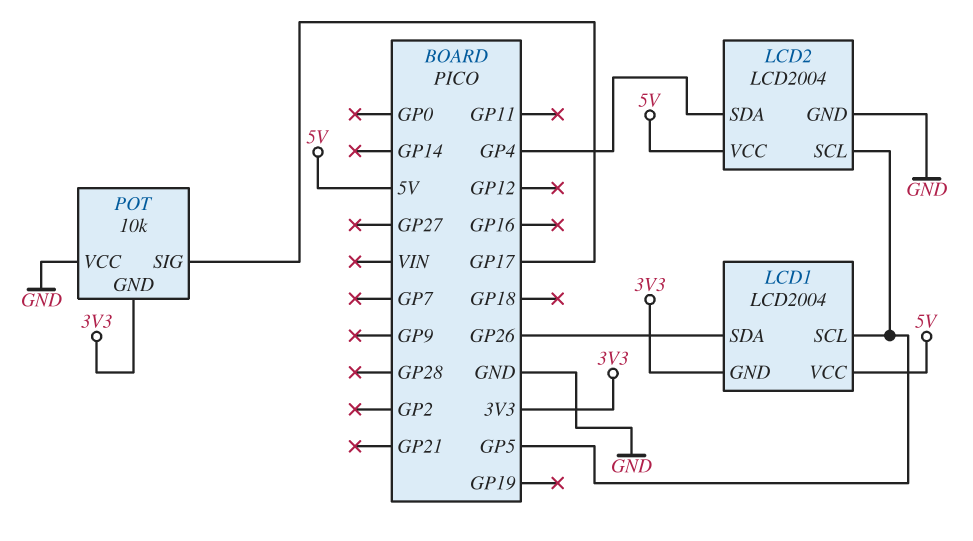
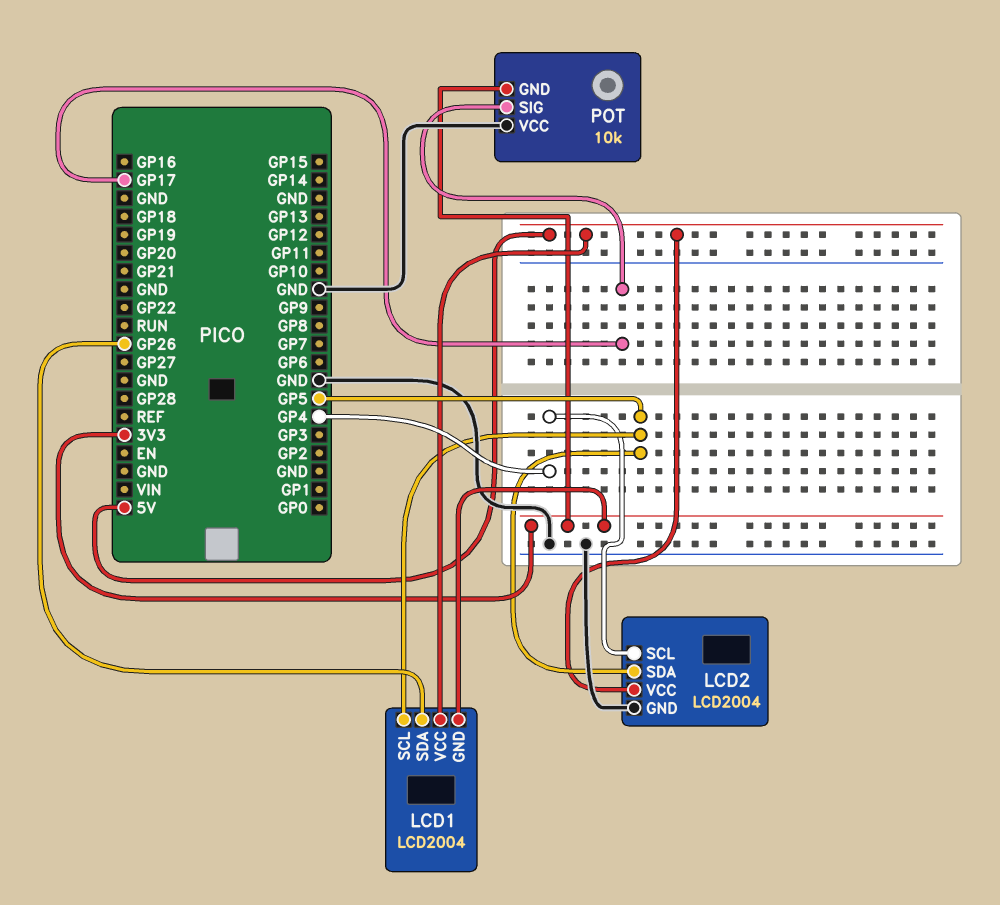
LCD2 pin SCL: GP5 -> GP4
LCD2 pin SDA: GP4 -> GP5

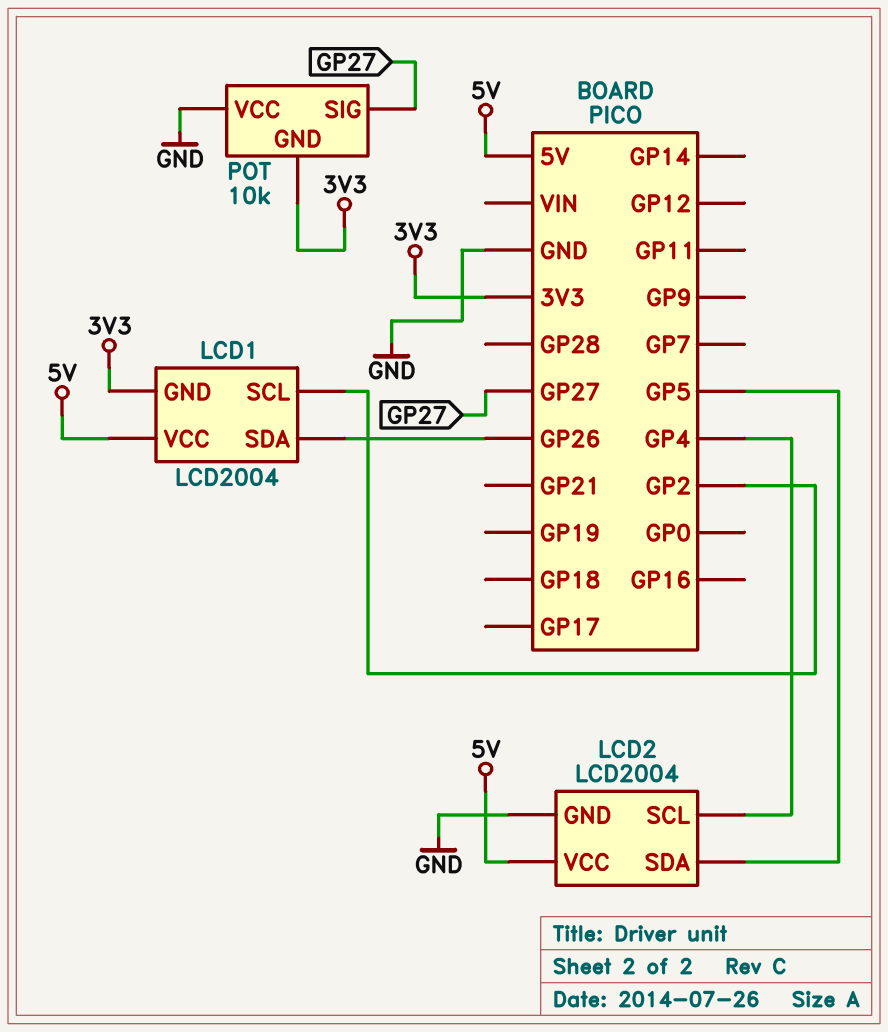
LCD1 pin SCL: GP5 -> GP2
POT pin SIG: GP17 -> GP27

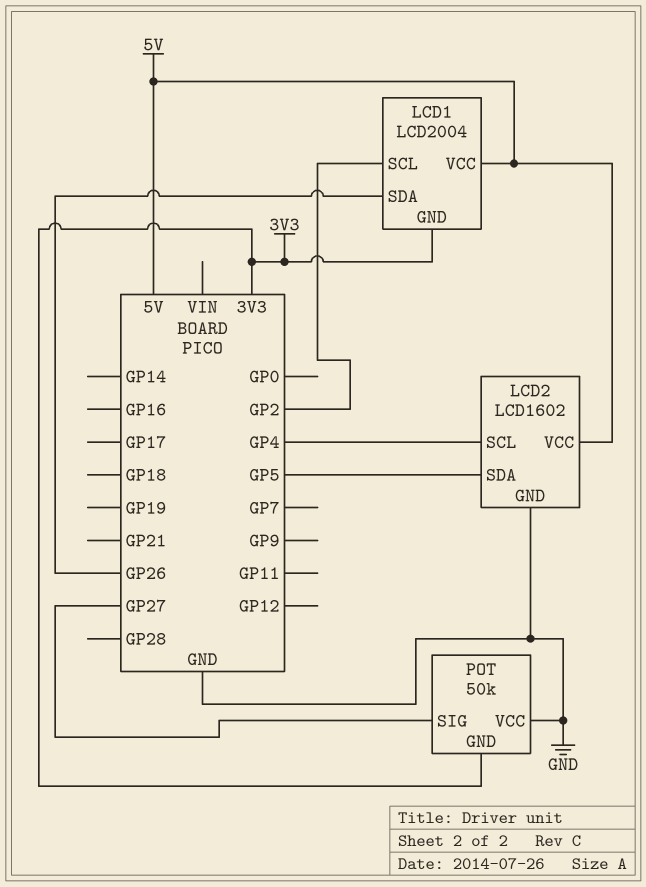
LCD2: LCD2004 -> LCD1602
POT: 10k -> 50k

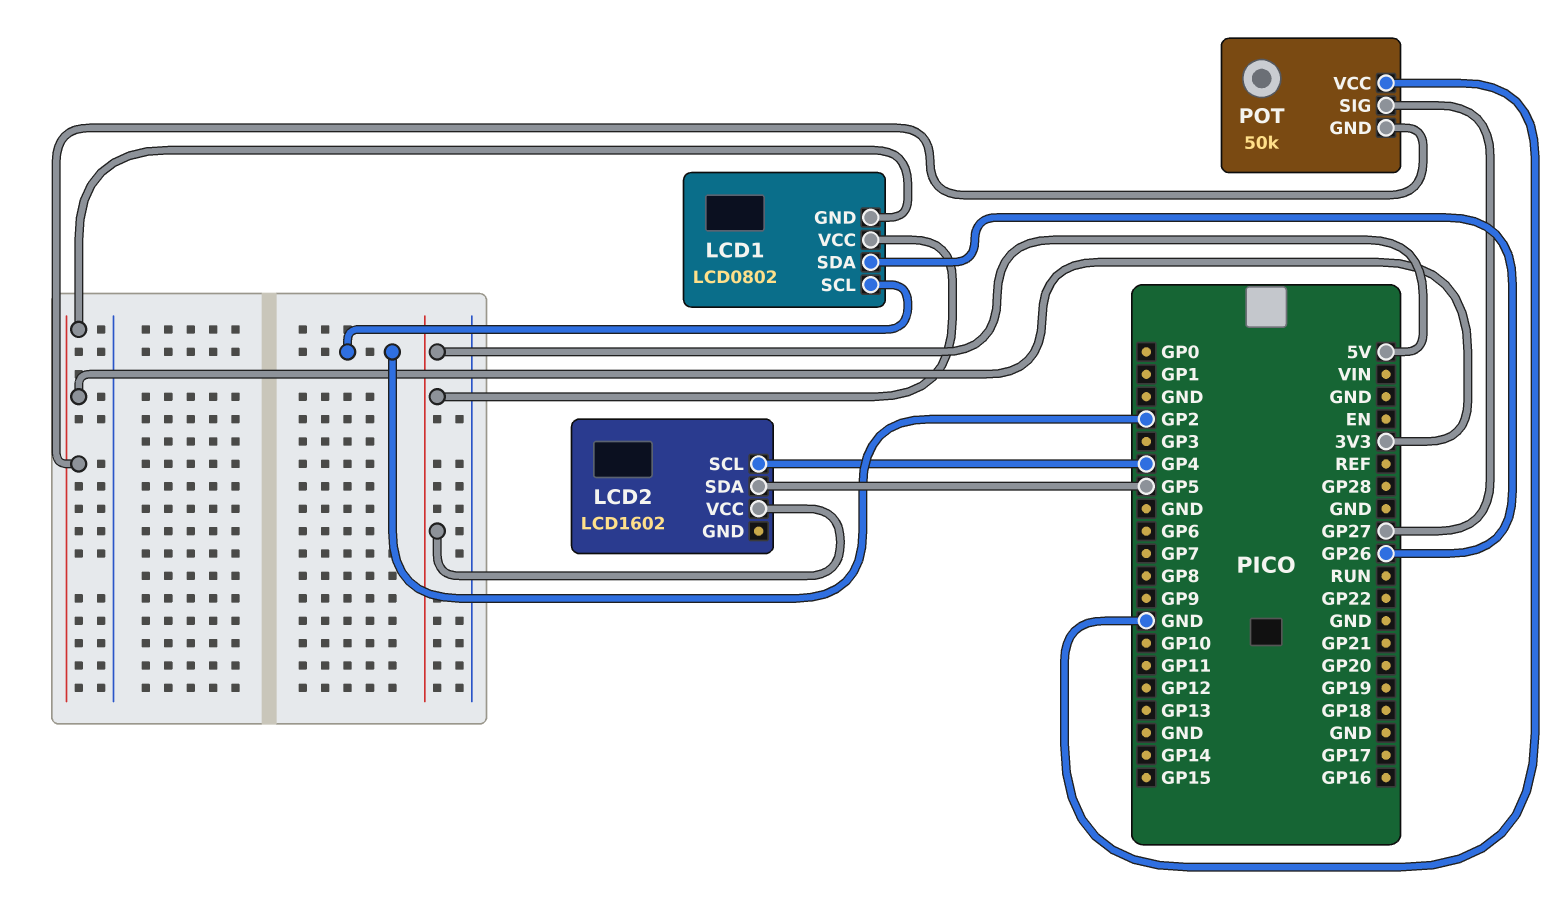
LCD1: LCD2004 -> LCD0802
LCD2 pin GND: GND -> none

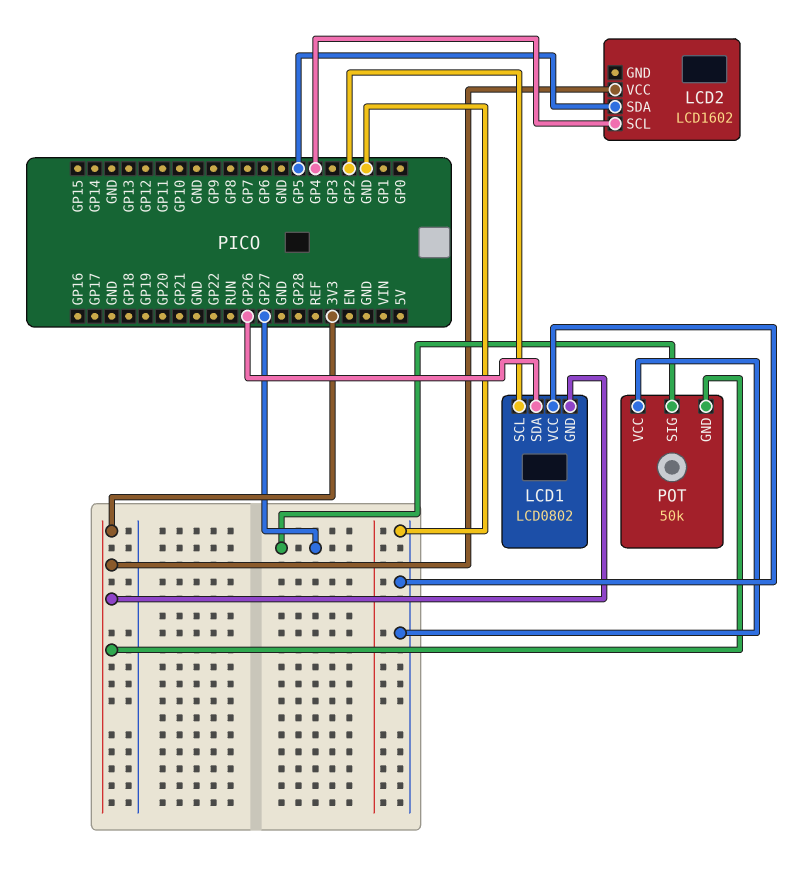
LCD1 pin VCC: 5V -> GND
LCD2 pin VCC: 5V -> 3V3

